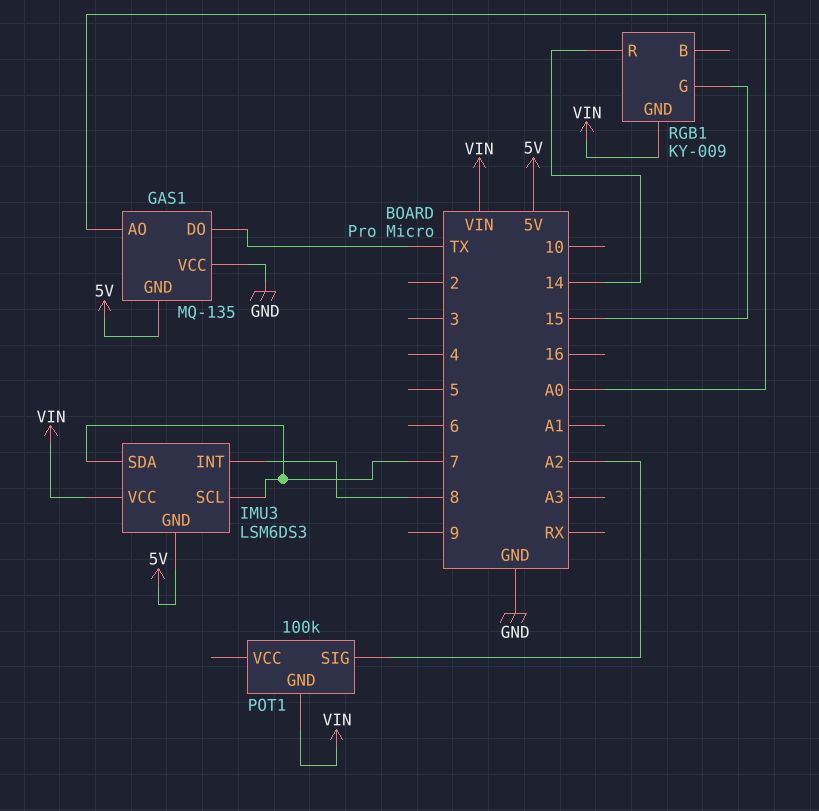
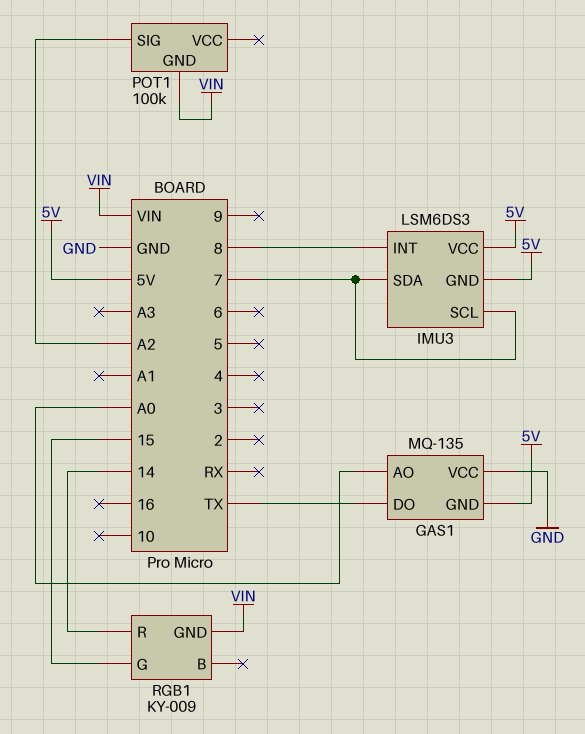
IMU3 pin VCC: VIN -> 5V

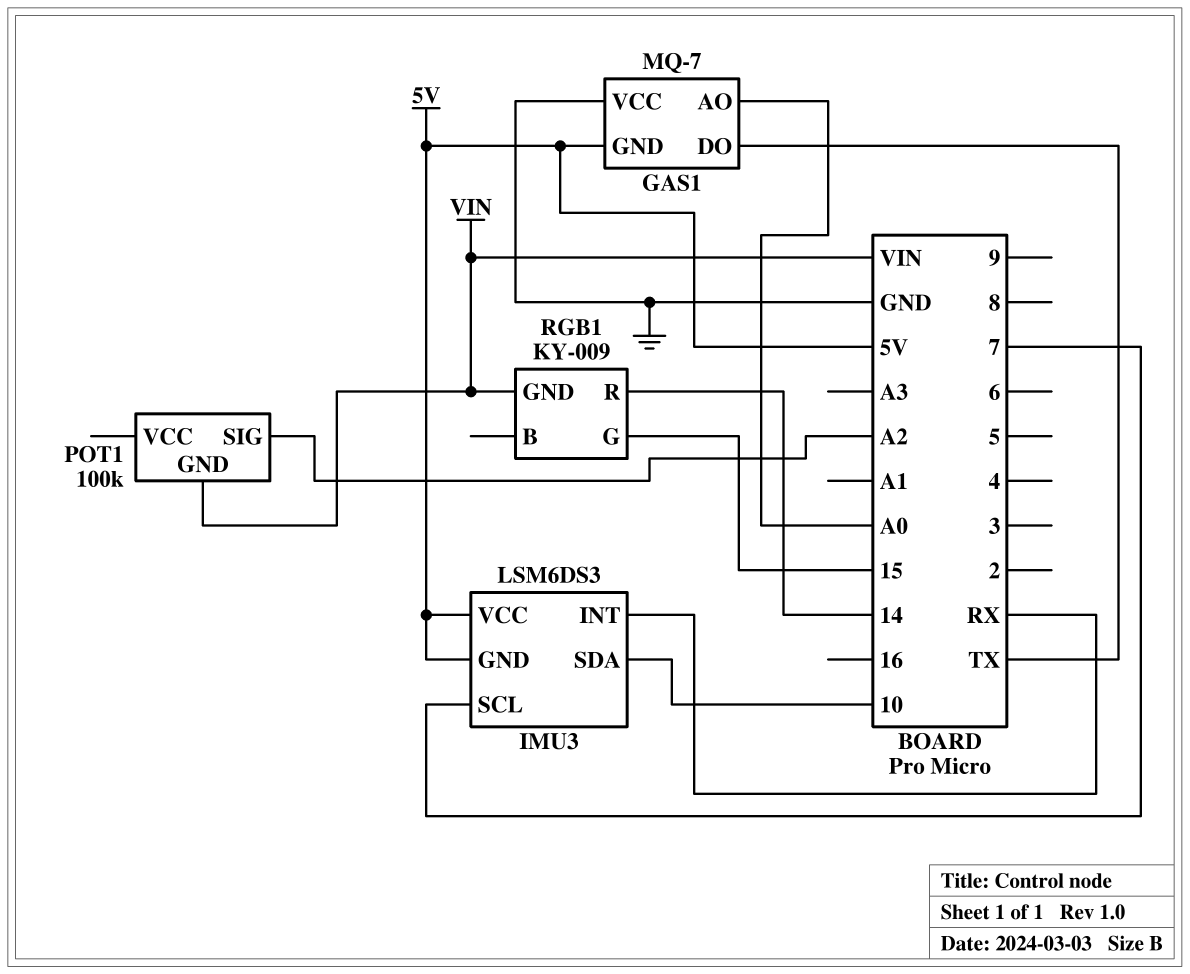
GAS1: MQ-135 -> MQ-7
IMU3 pin INT: 8 -> RX
IMU3 pin SDA: 7 -> 10

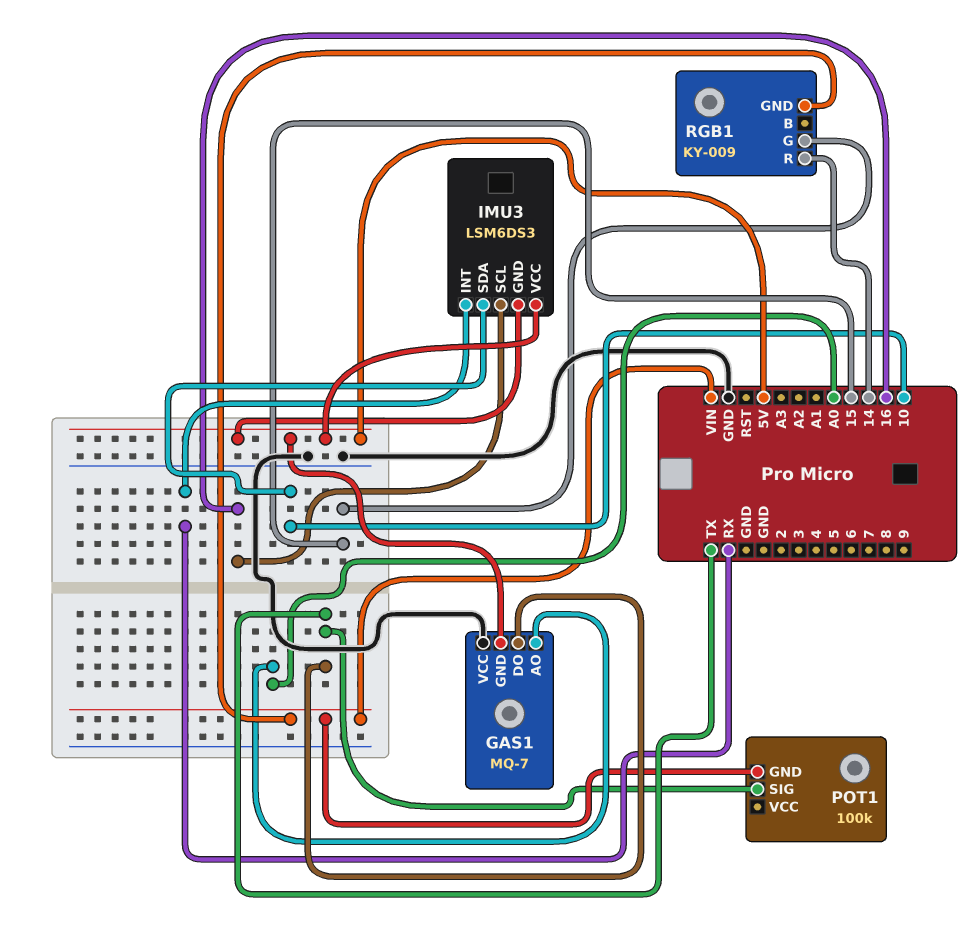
IMU3 pin SCL: 7 -> 16
POT1 pin SIG: A2 -> TX

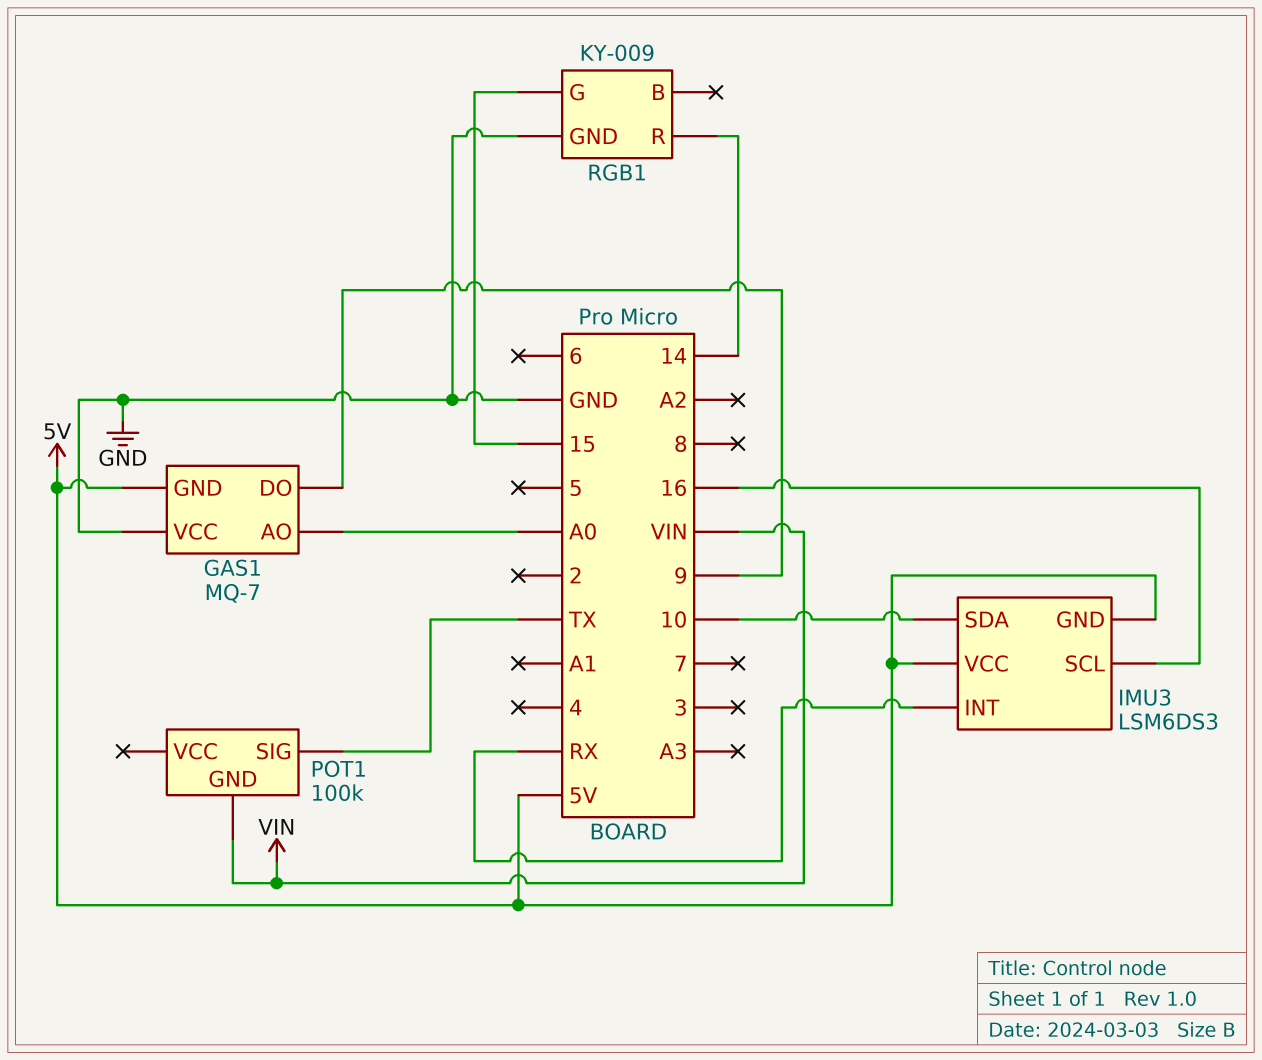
GAS1 pin DO: TX -> 9
RGB1 pin GND: VIN -> GND

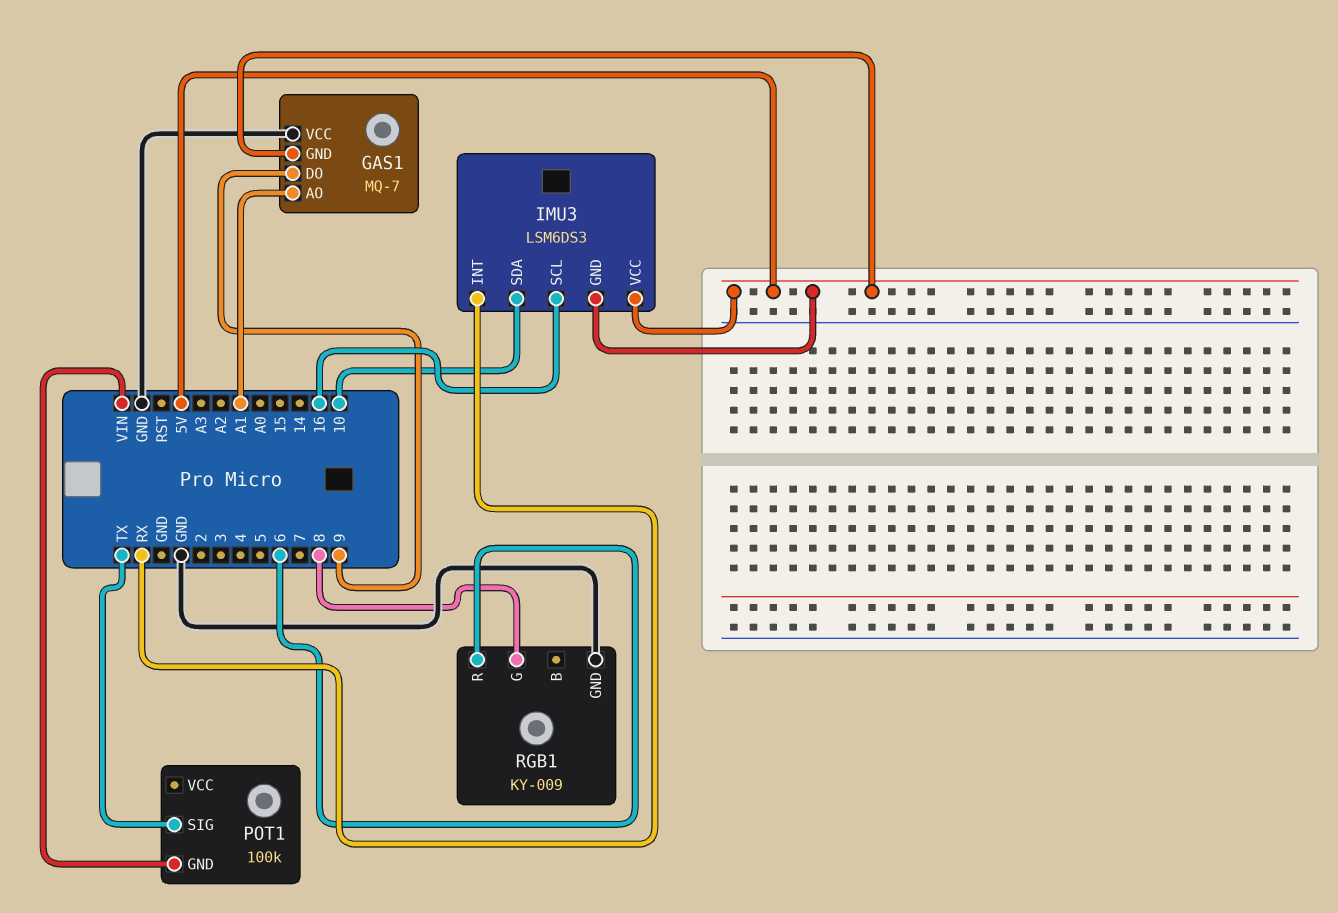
GAS1 pin AO: A0 -> A1
RGB1 pin G: 15 -> 8
RGB1 pin R: 14 -> 6

